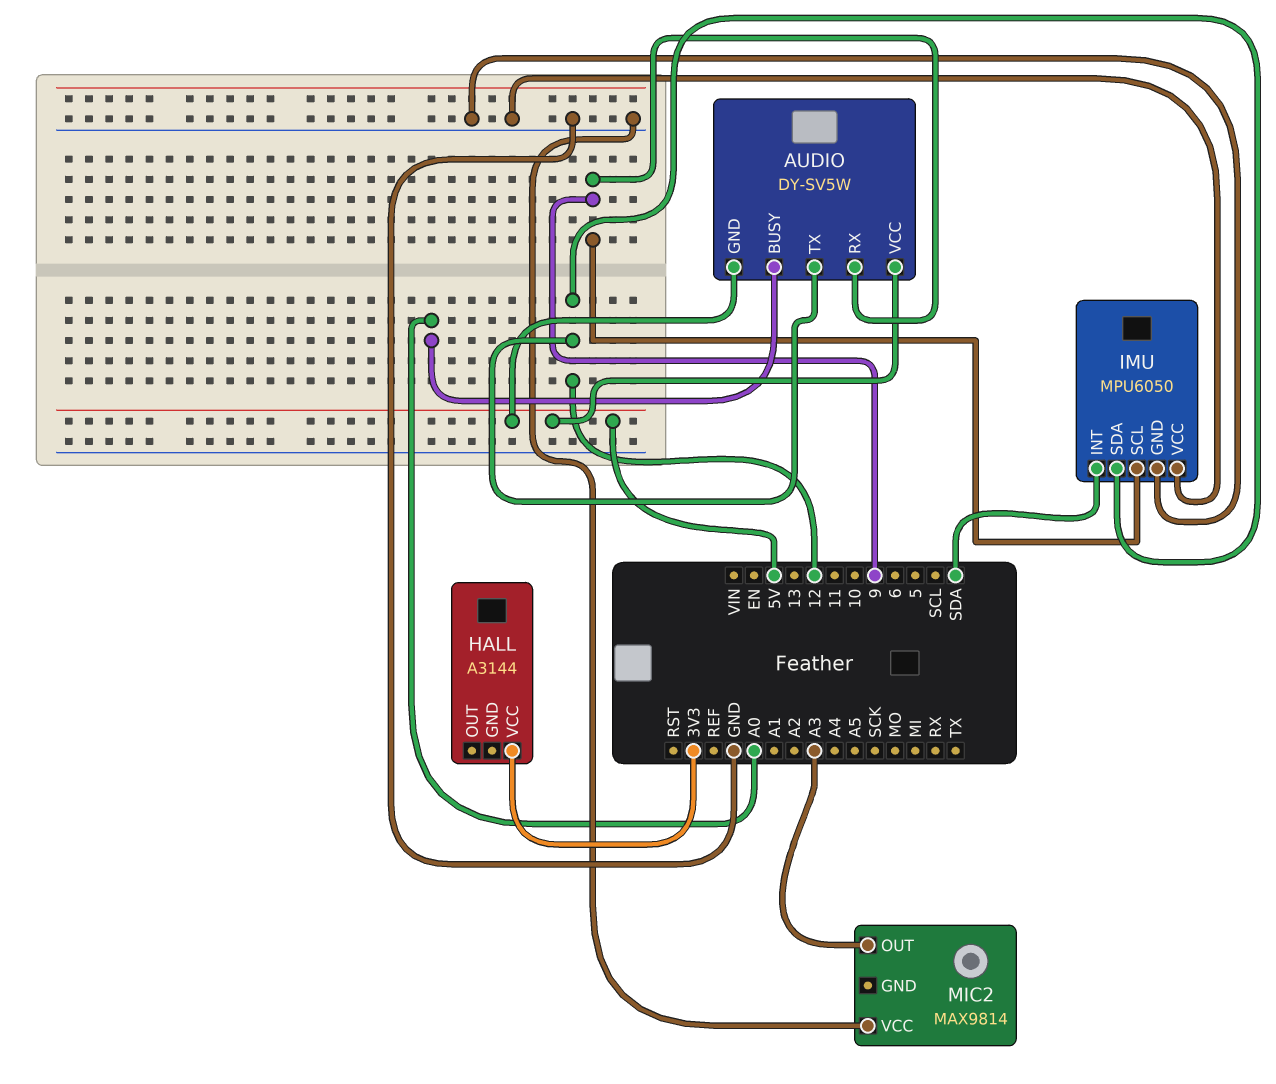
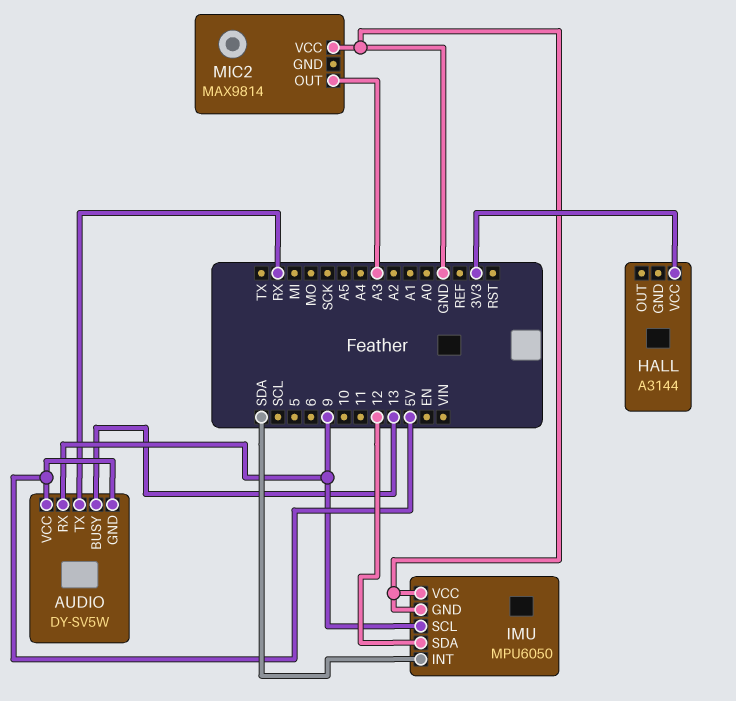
AUDIO pin BUSY: A0 -> 13
AUDIO pin TX: 12 -> RX

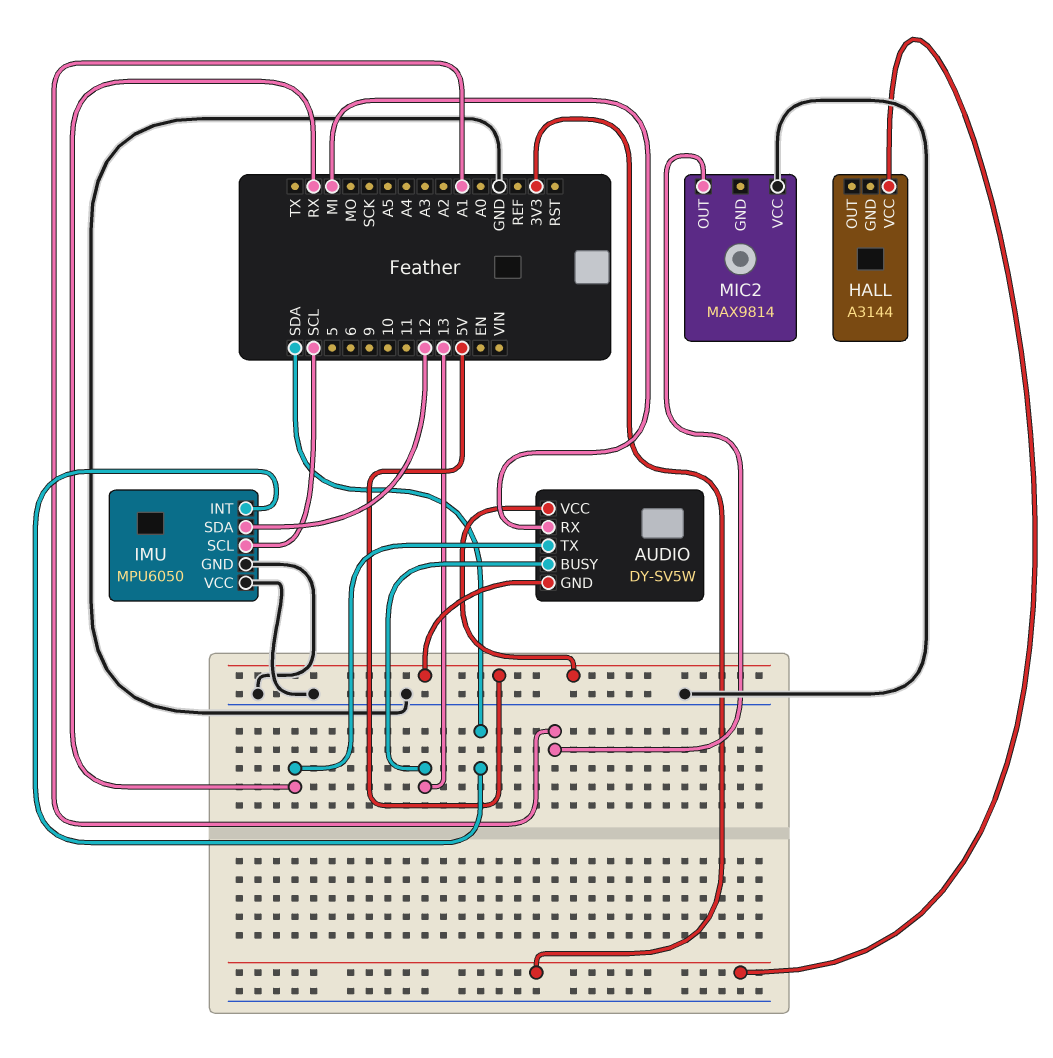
AUDIO pin RX: 9 -> MI
IMU pin SCL: 9 -> SCL
MIC2 pin OUT: A3 -> A1

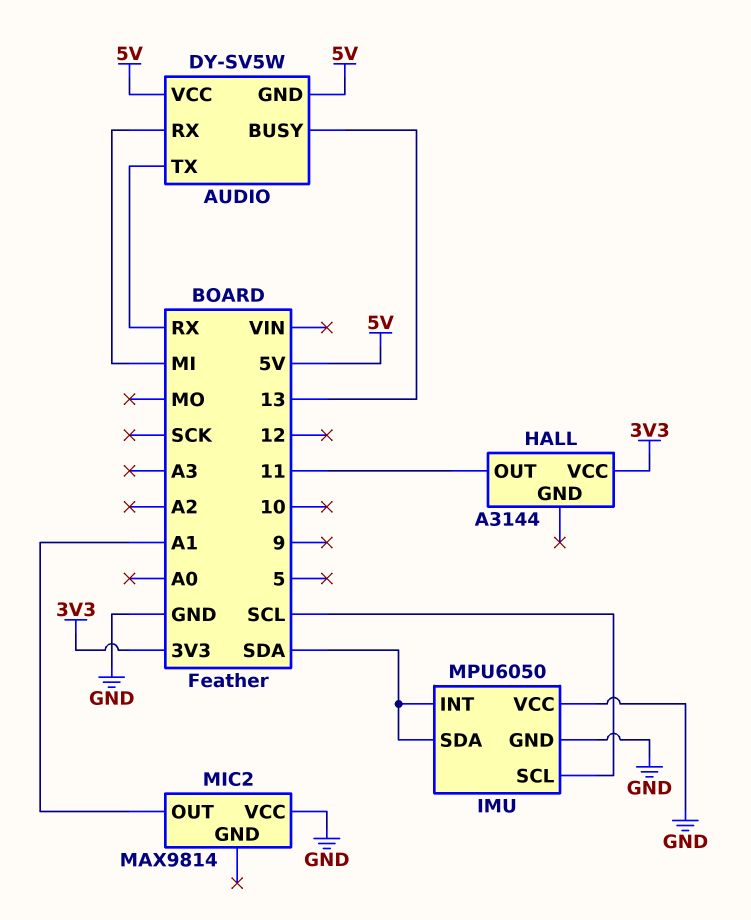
HALL pin OUT: none -> 11
IMU pin SDA: 12 -> SDA

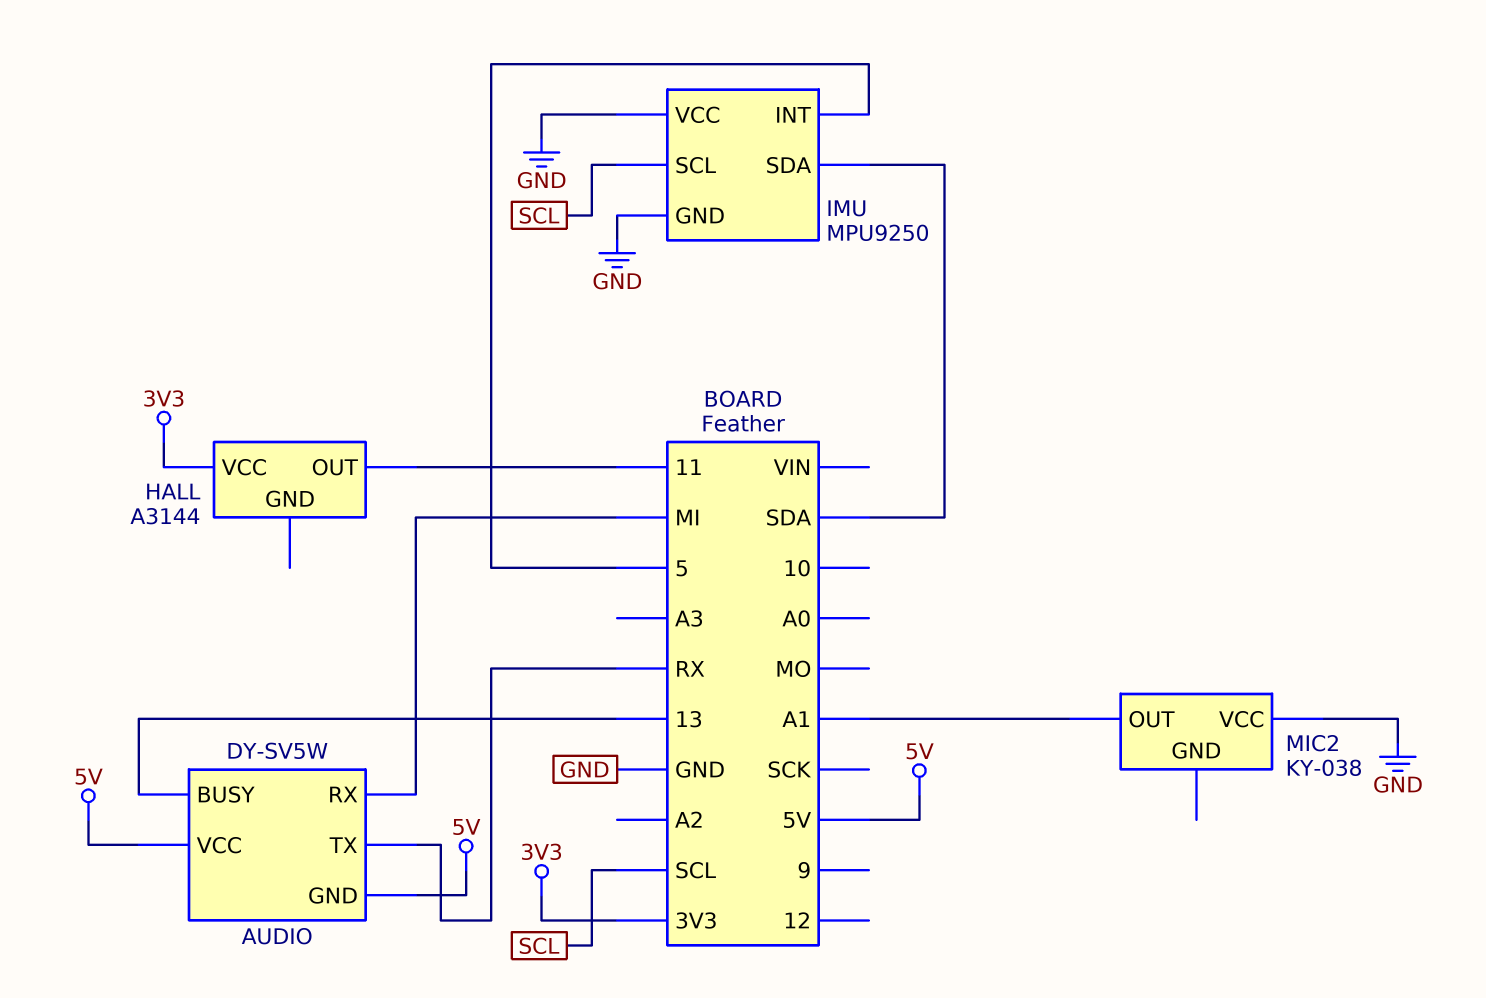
IMU: MPU6050 -> MPU9250
IMU pin INT: SDA -> 5
MIC2: MAX9814 -> KY-038

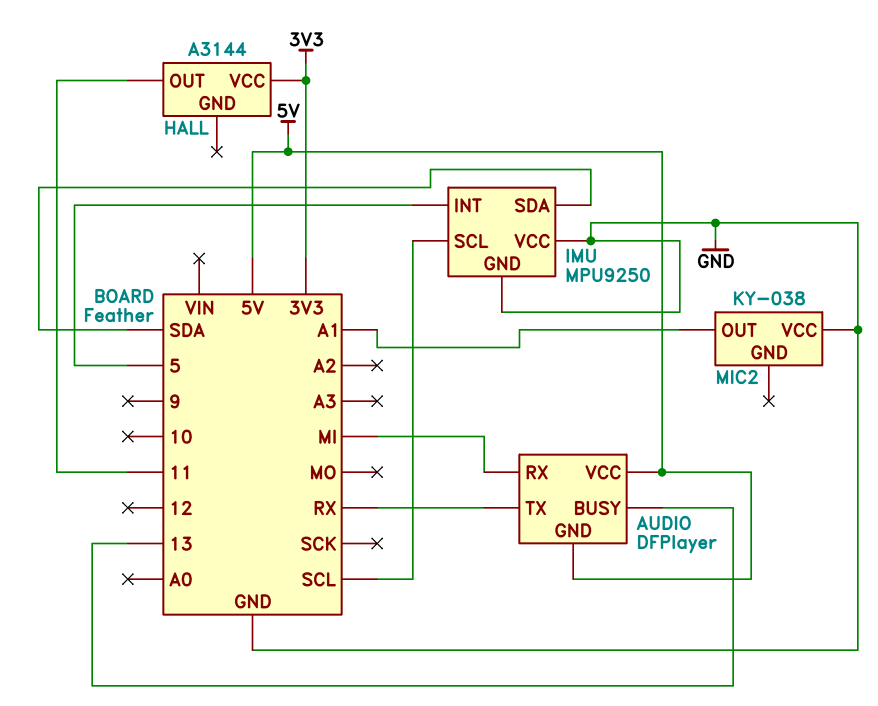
AUDIO: DY-SV5W -> DFPlayer

